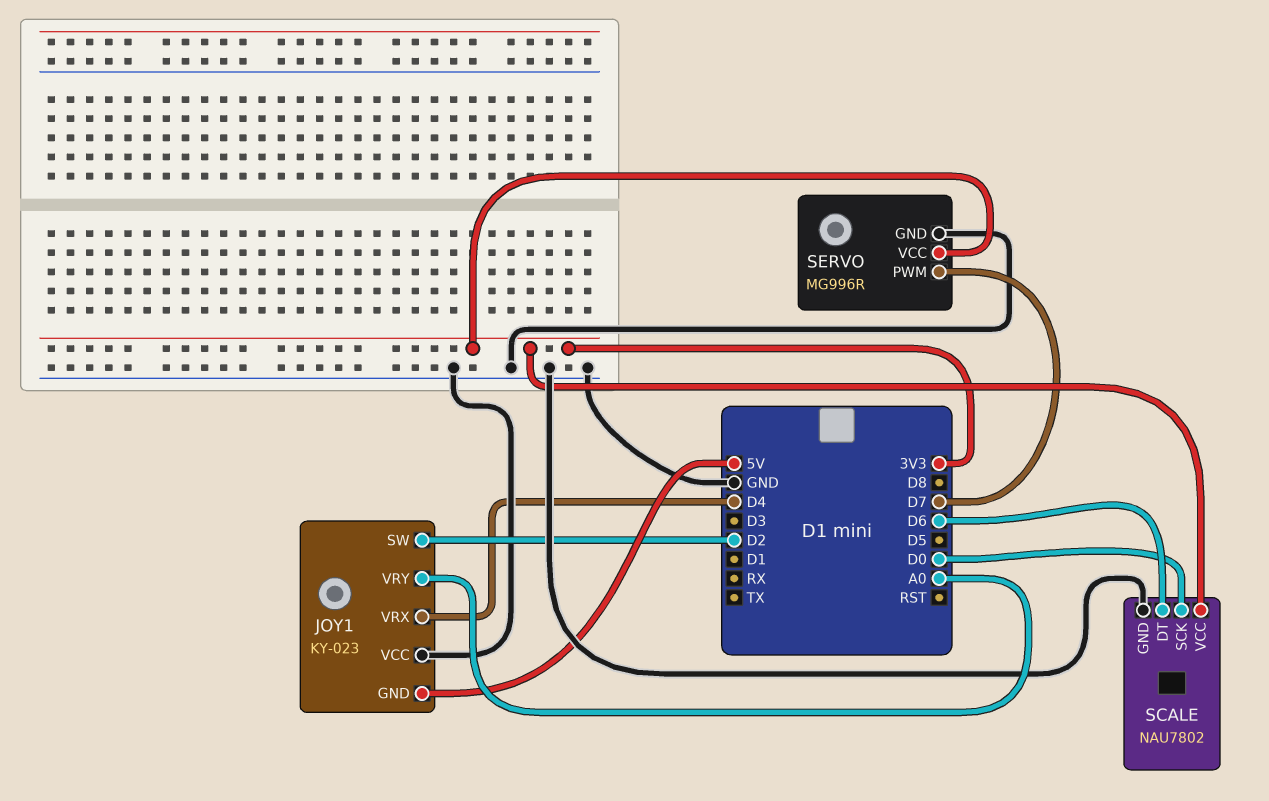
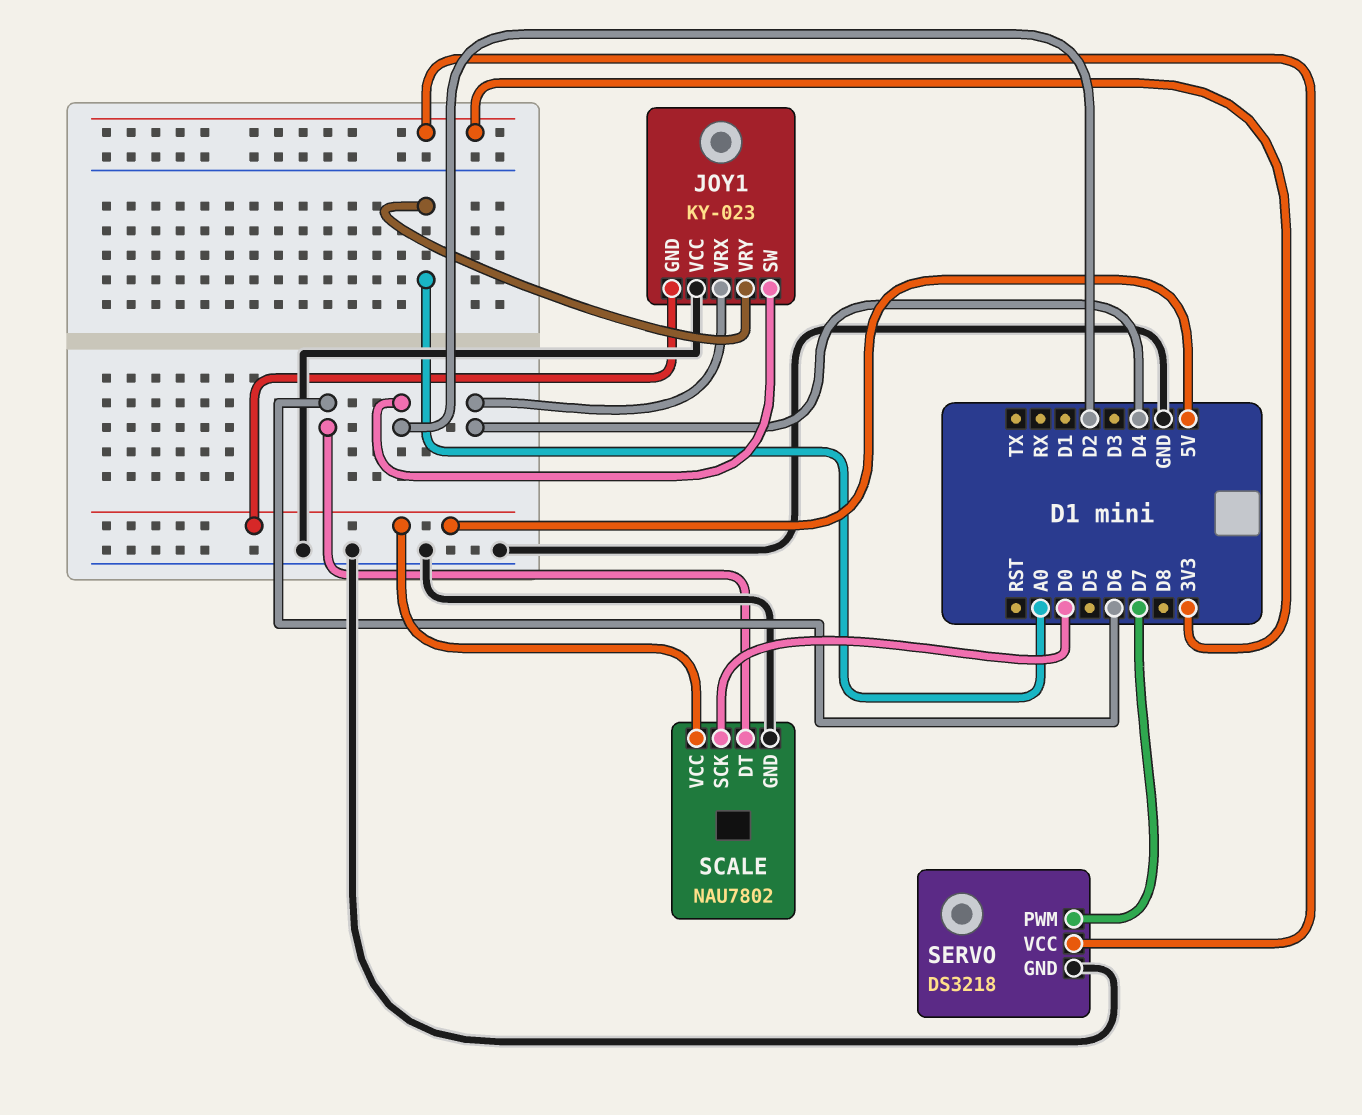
SCALE pin VCC: 3V3 -> 5V
SERVO: MG996R -> DS3218

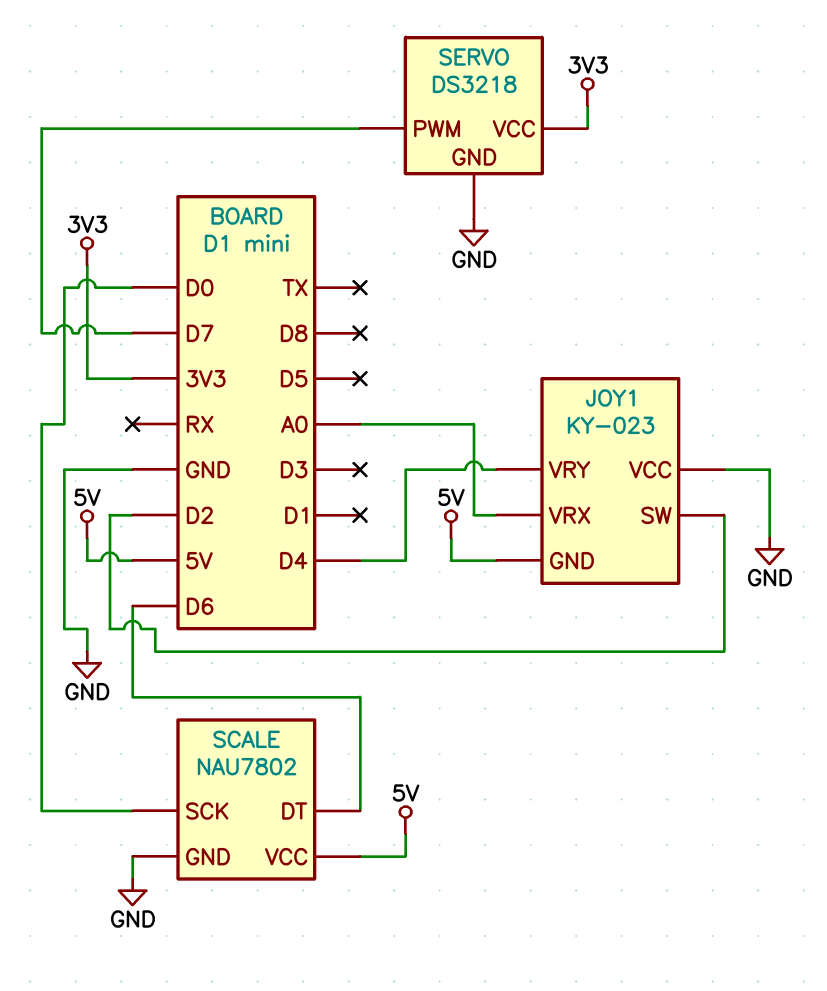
JOY1 pin VRX: D4 -> A0
JOY1 pin VRY: A0 -> D4

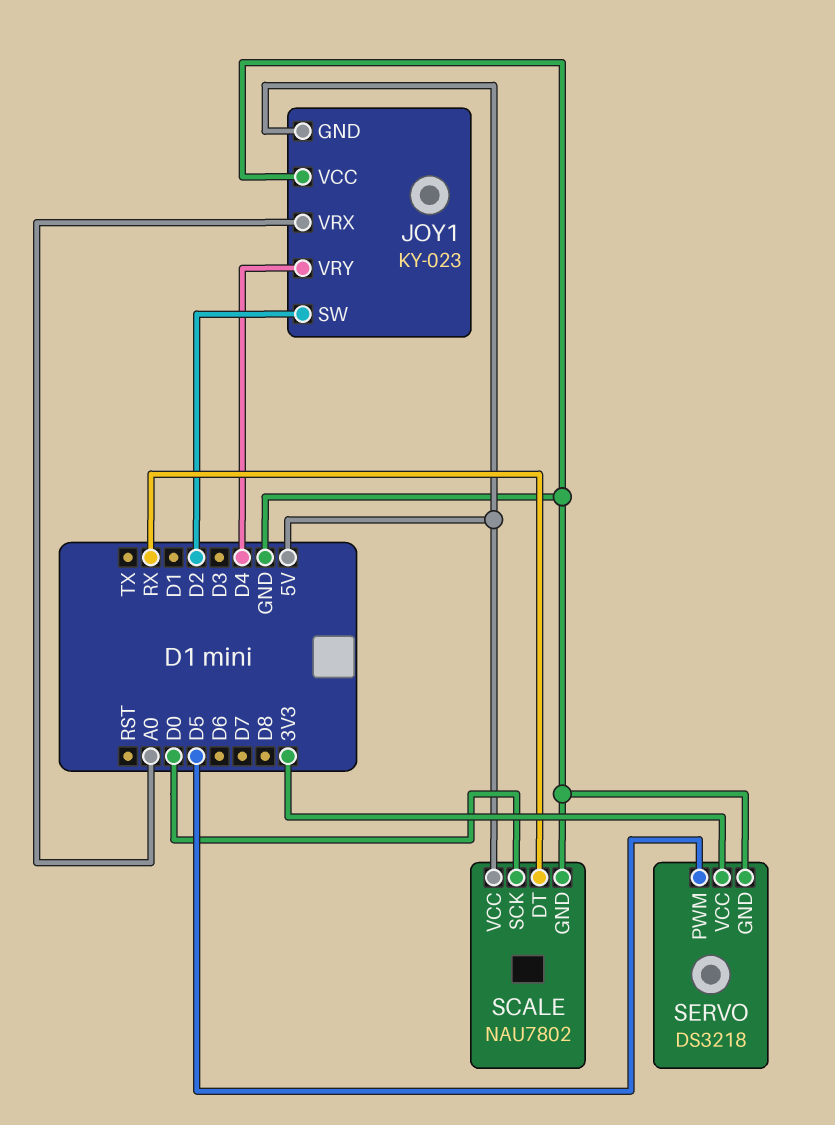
SCALE pin DT: D6 -> RX
SERVO pin PWM: D7 -> D5

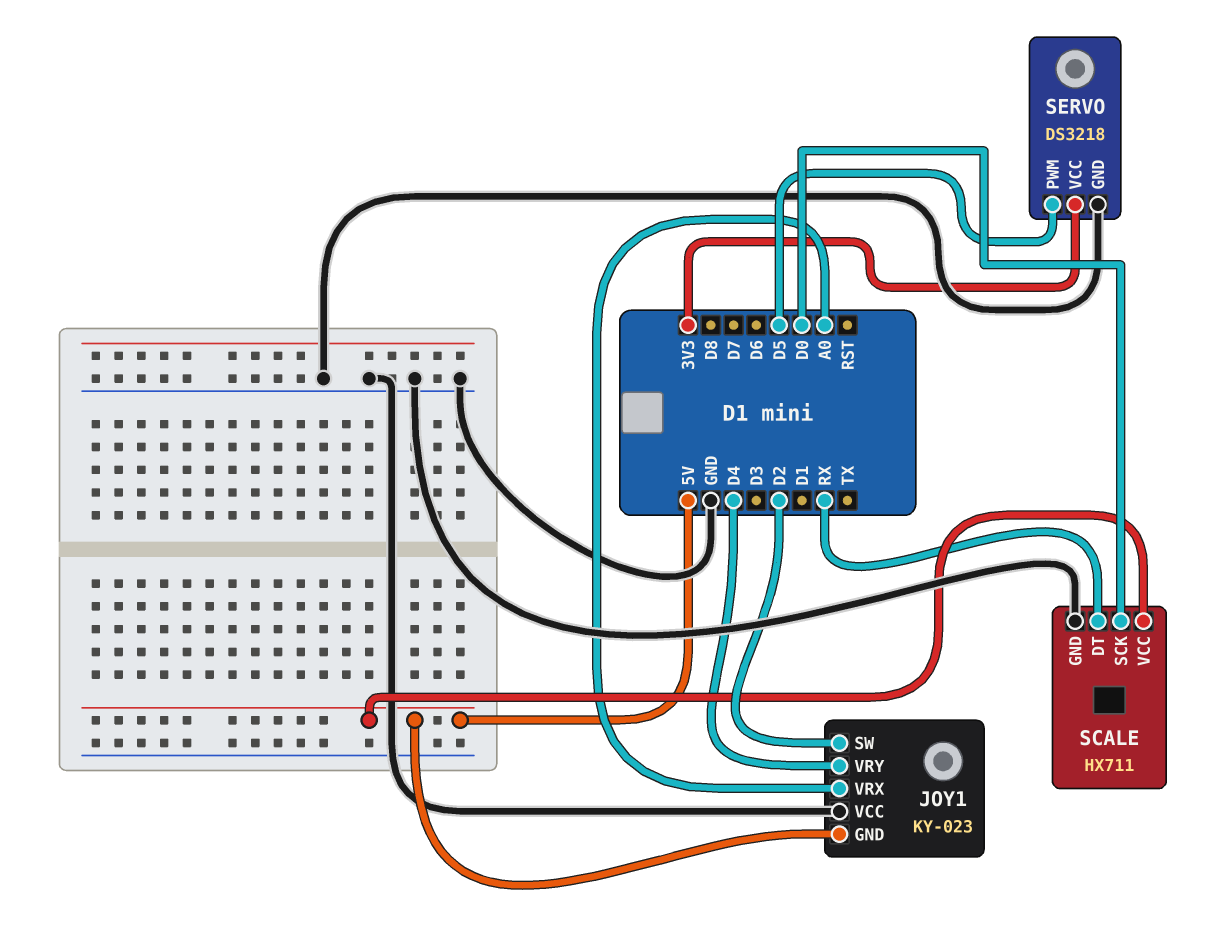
SCALE: NAU7802 -> HX711

